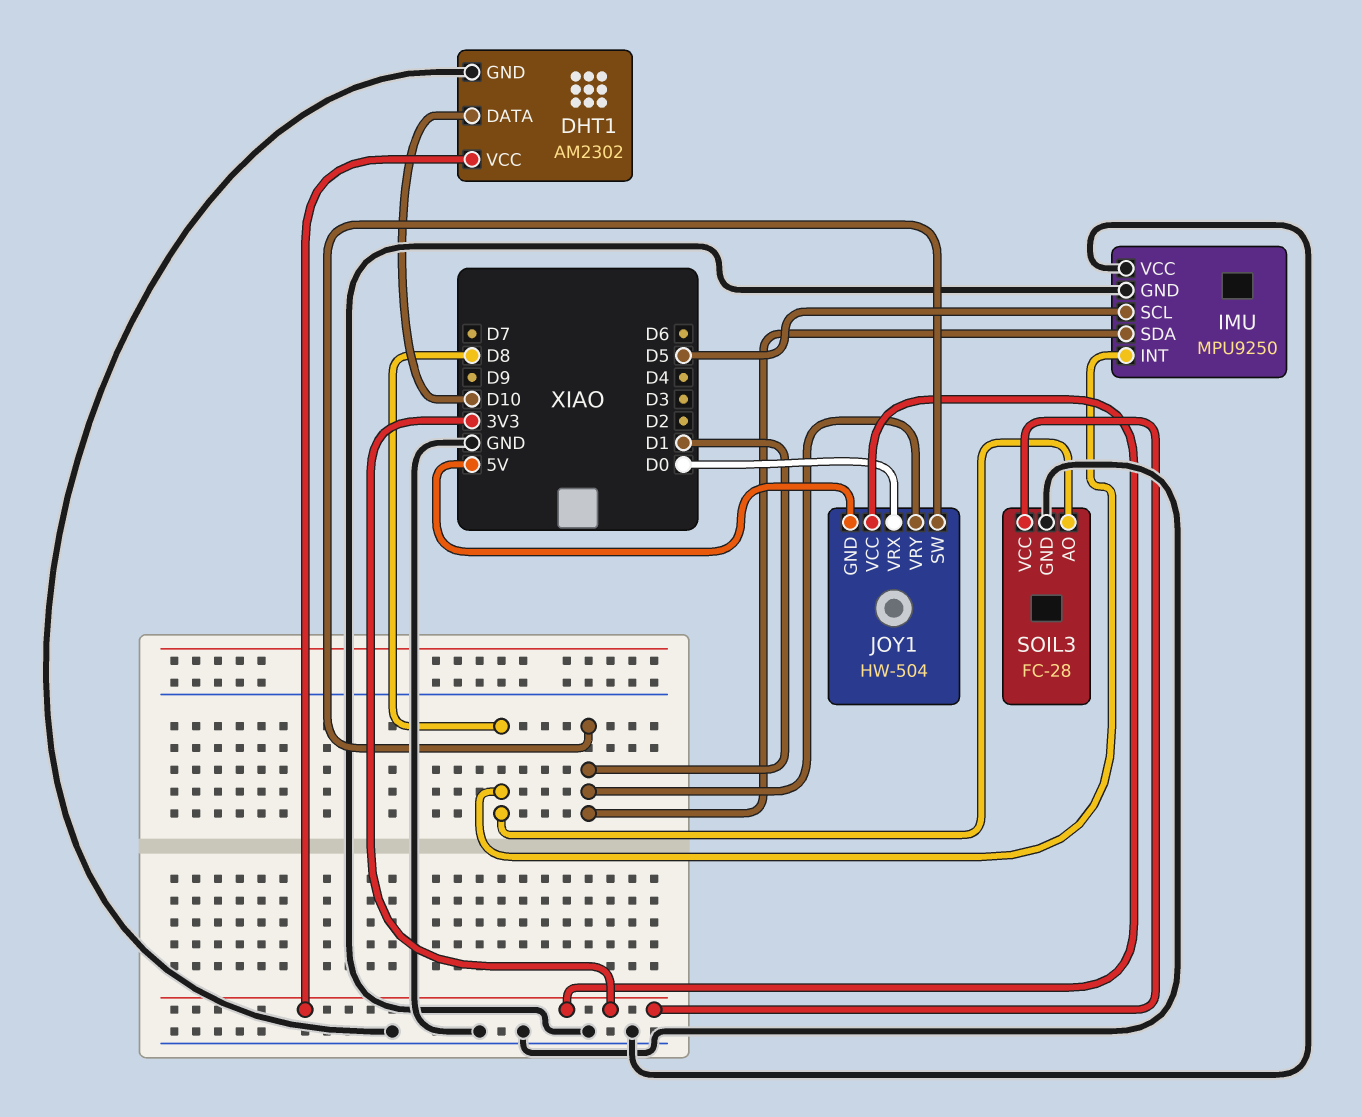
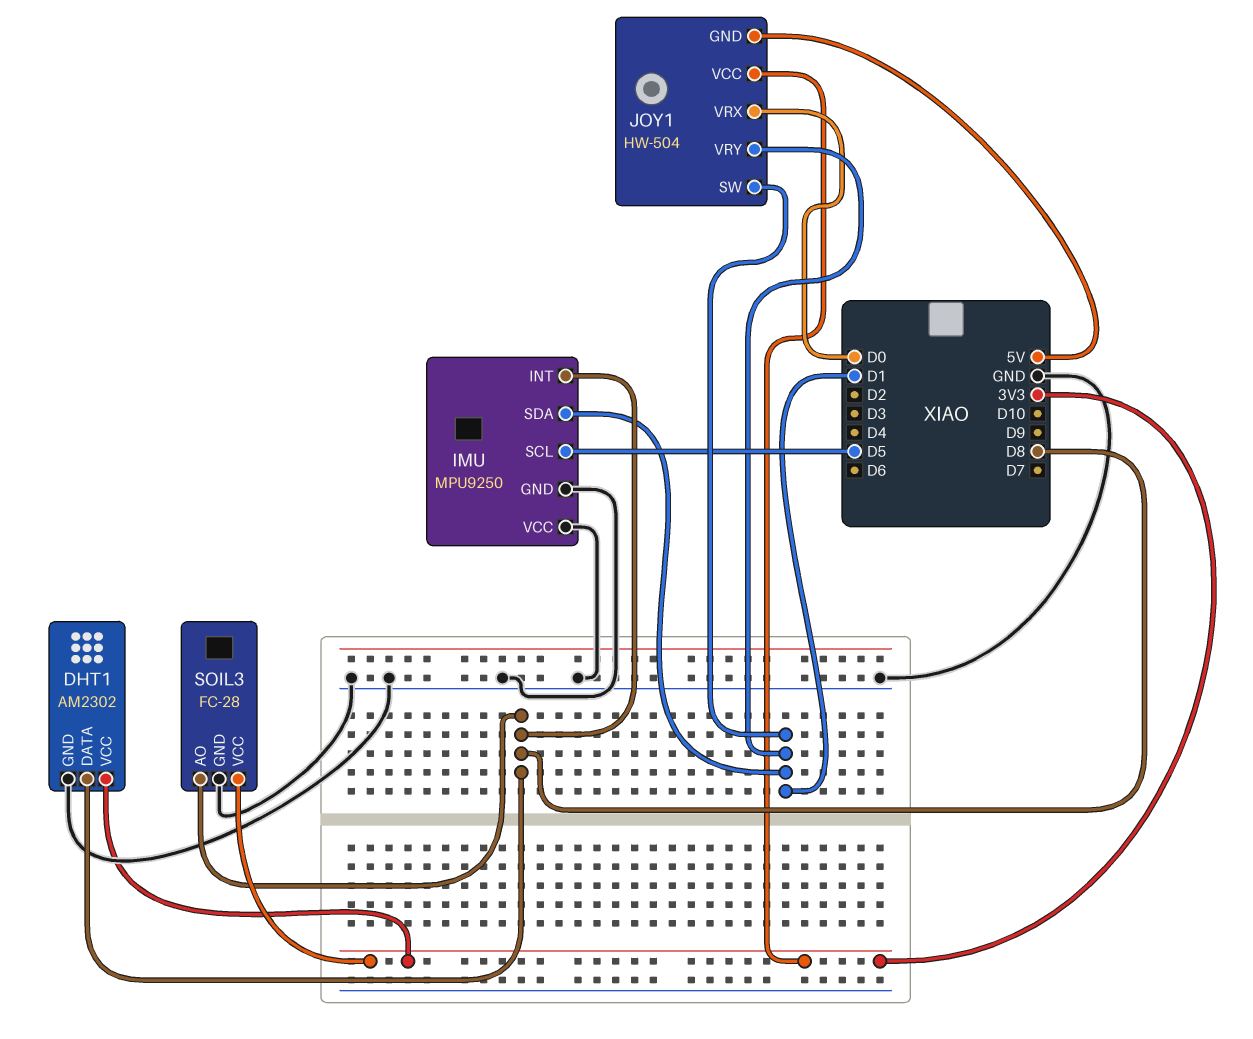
DHT1 pin DATA: D10 -> D8

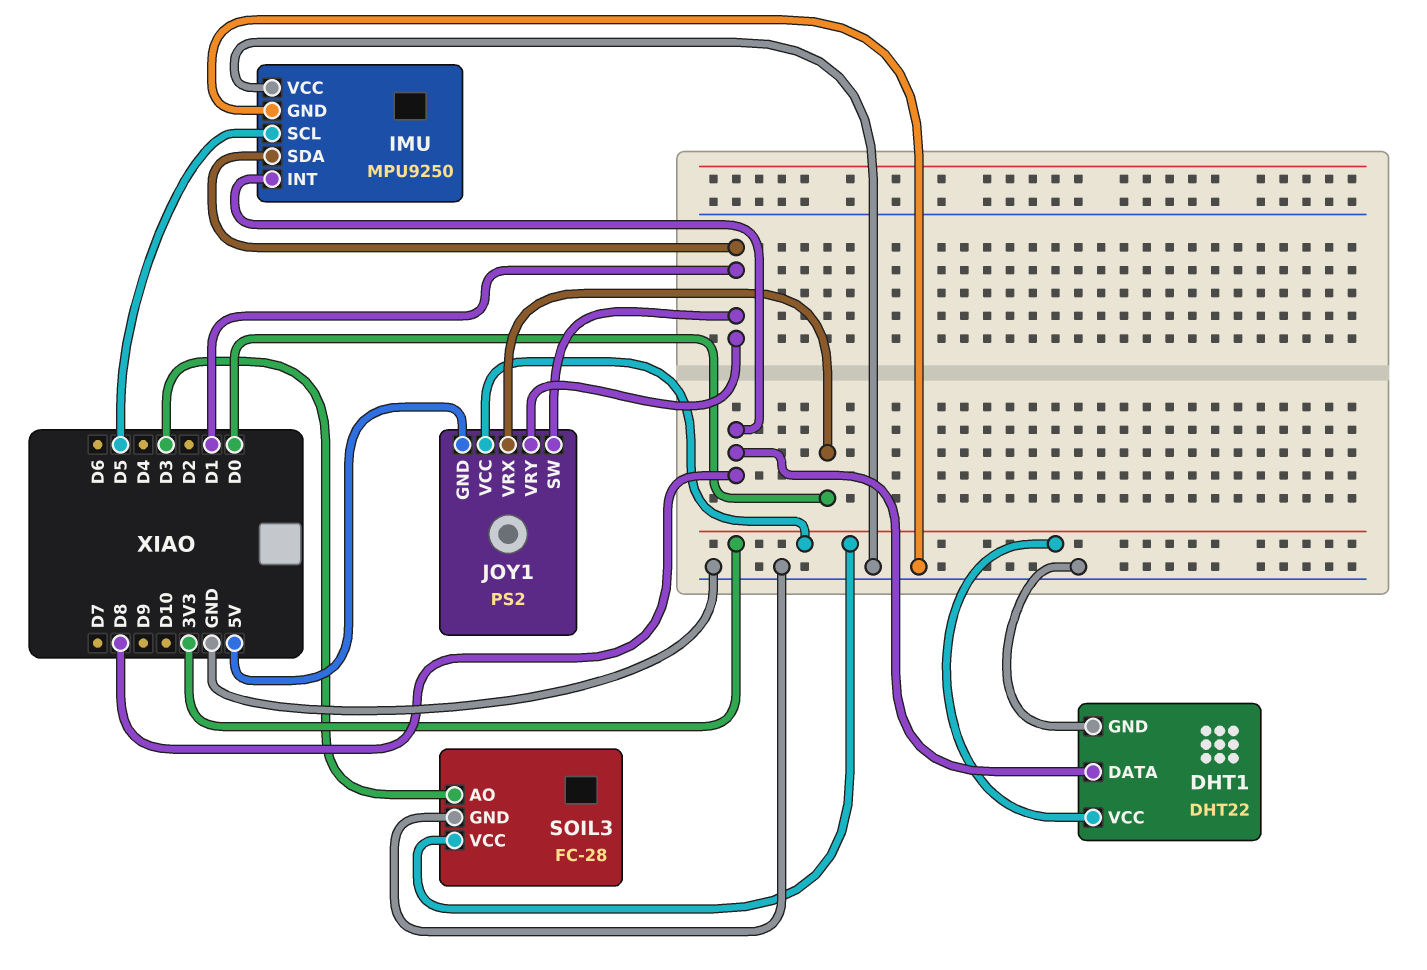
DHT1: AM2302 -> DHT22
JOY1: HW-504 -> PS2
SOIL3 pin AO: D8 -> D3

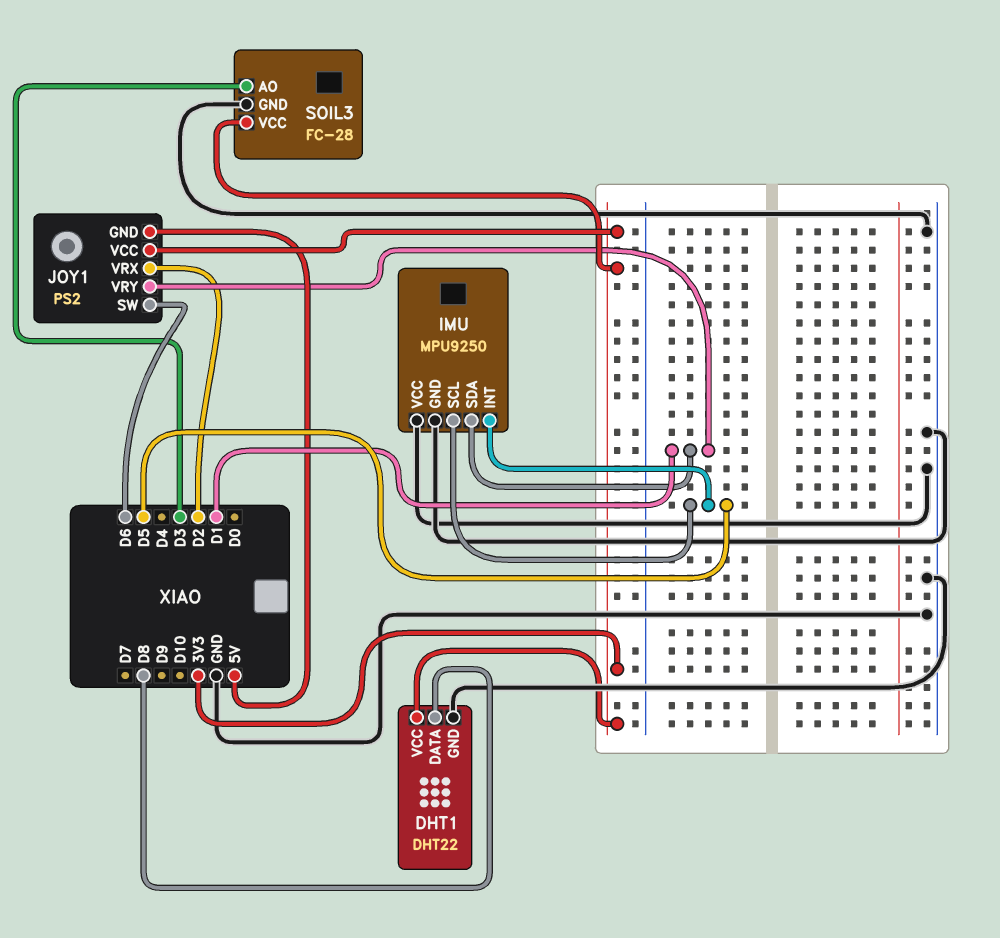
IMU pin INT: D8 -> D5
JOY1 pin SW: D1 -> D6
JOY1 pin VRX: D0 -> D2

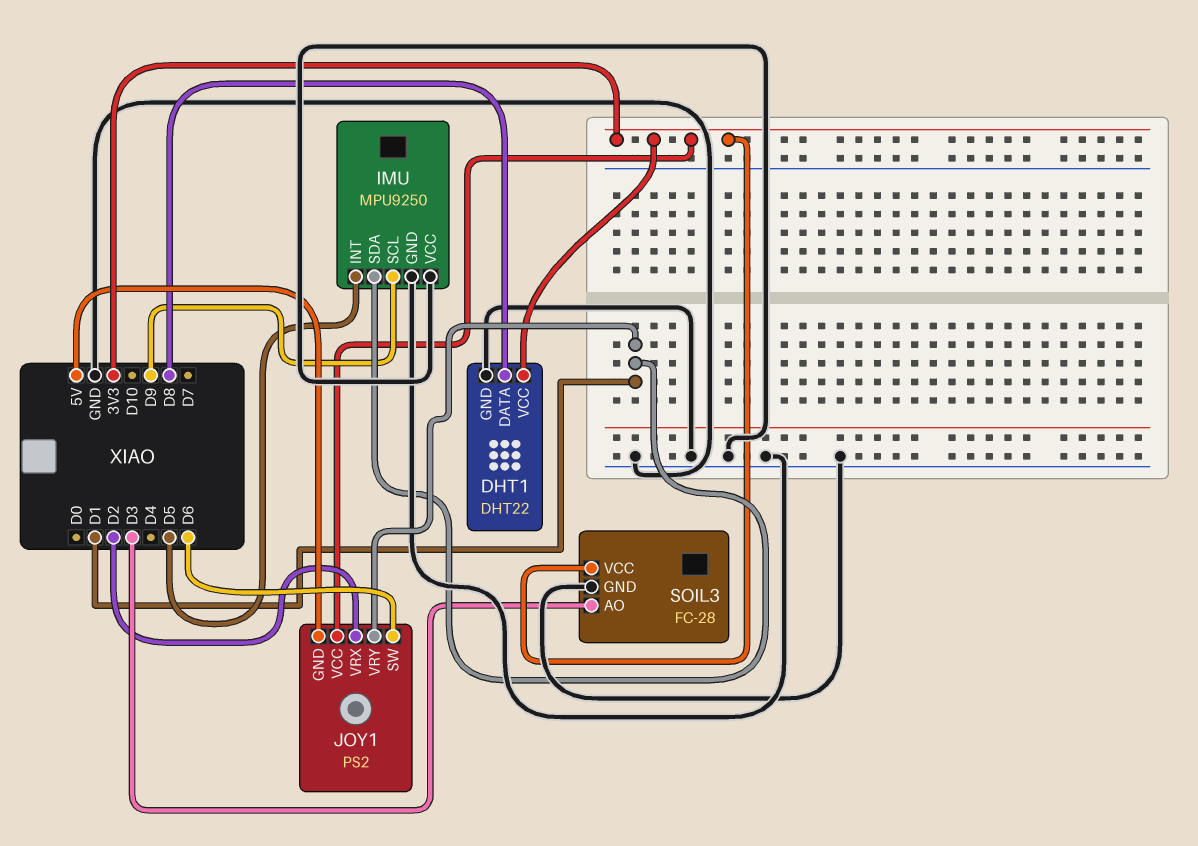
IMU pin SCL: D5 -> D9

